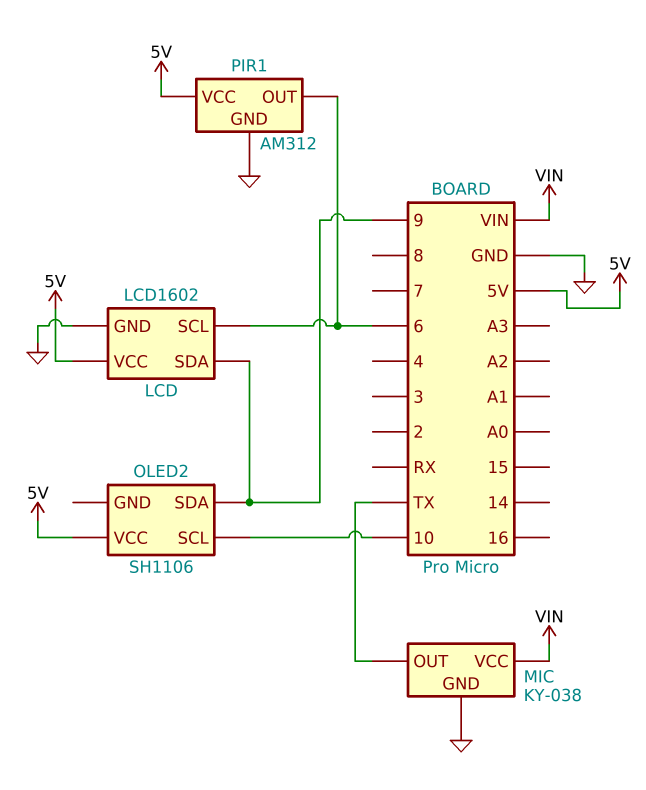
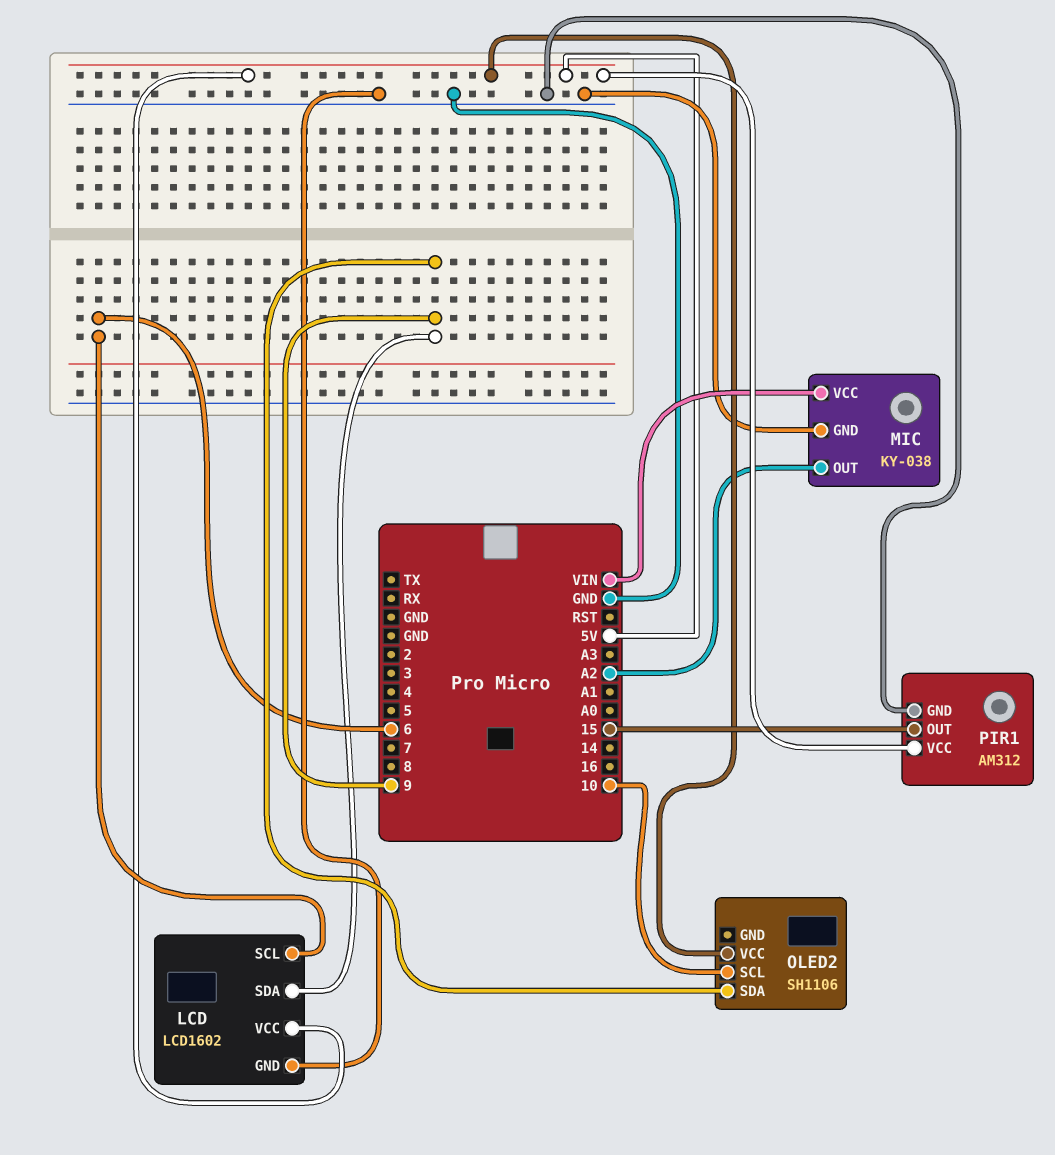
MIC pin OUT: TX -> A2
PIR1 pin OUT: 6 -> 15

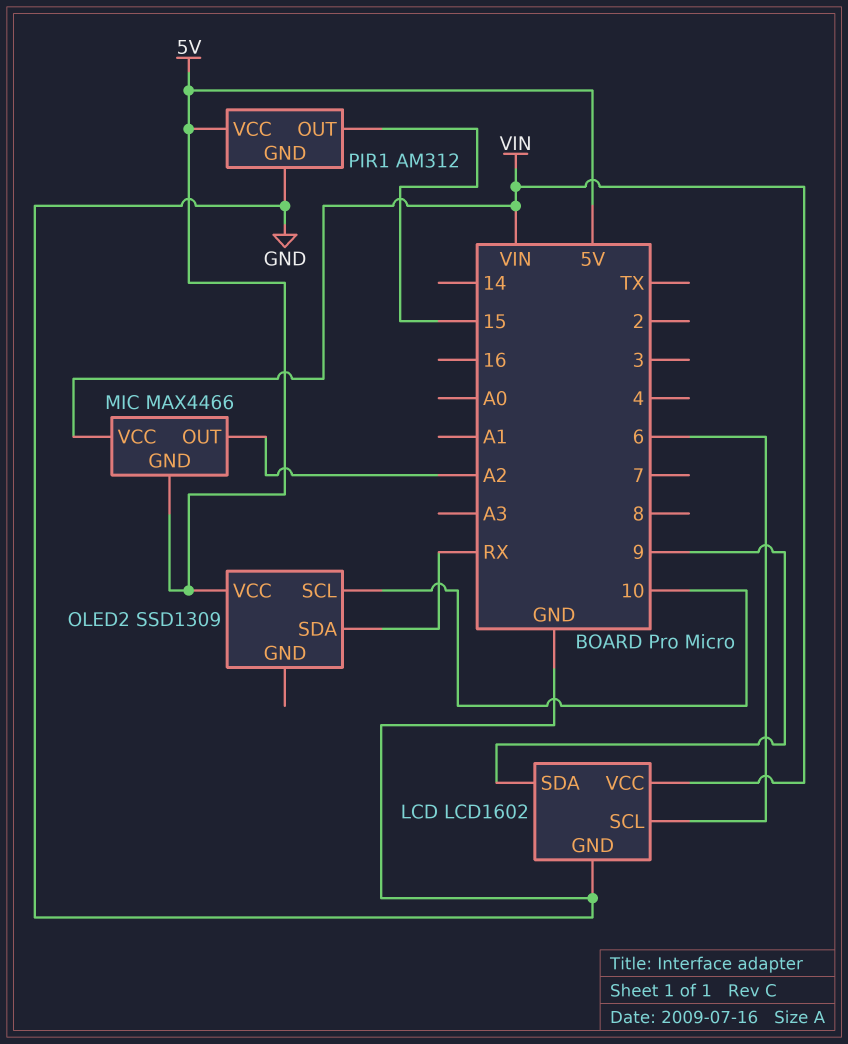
LCD pin VCC: 5V -> VIN
MIC: KY-038 -> MAX4466
MIC pin GND: GND -> 5V
OLED2: SH1106 -> SSD1309
OLED2 pin SDA: 9 -> RX

